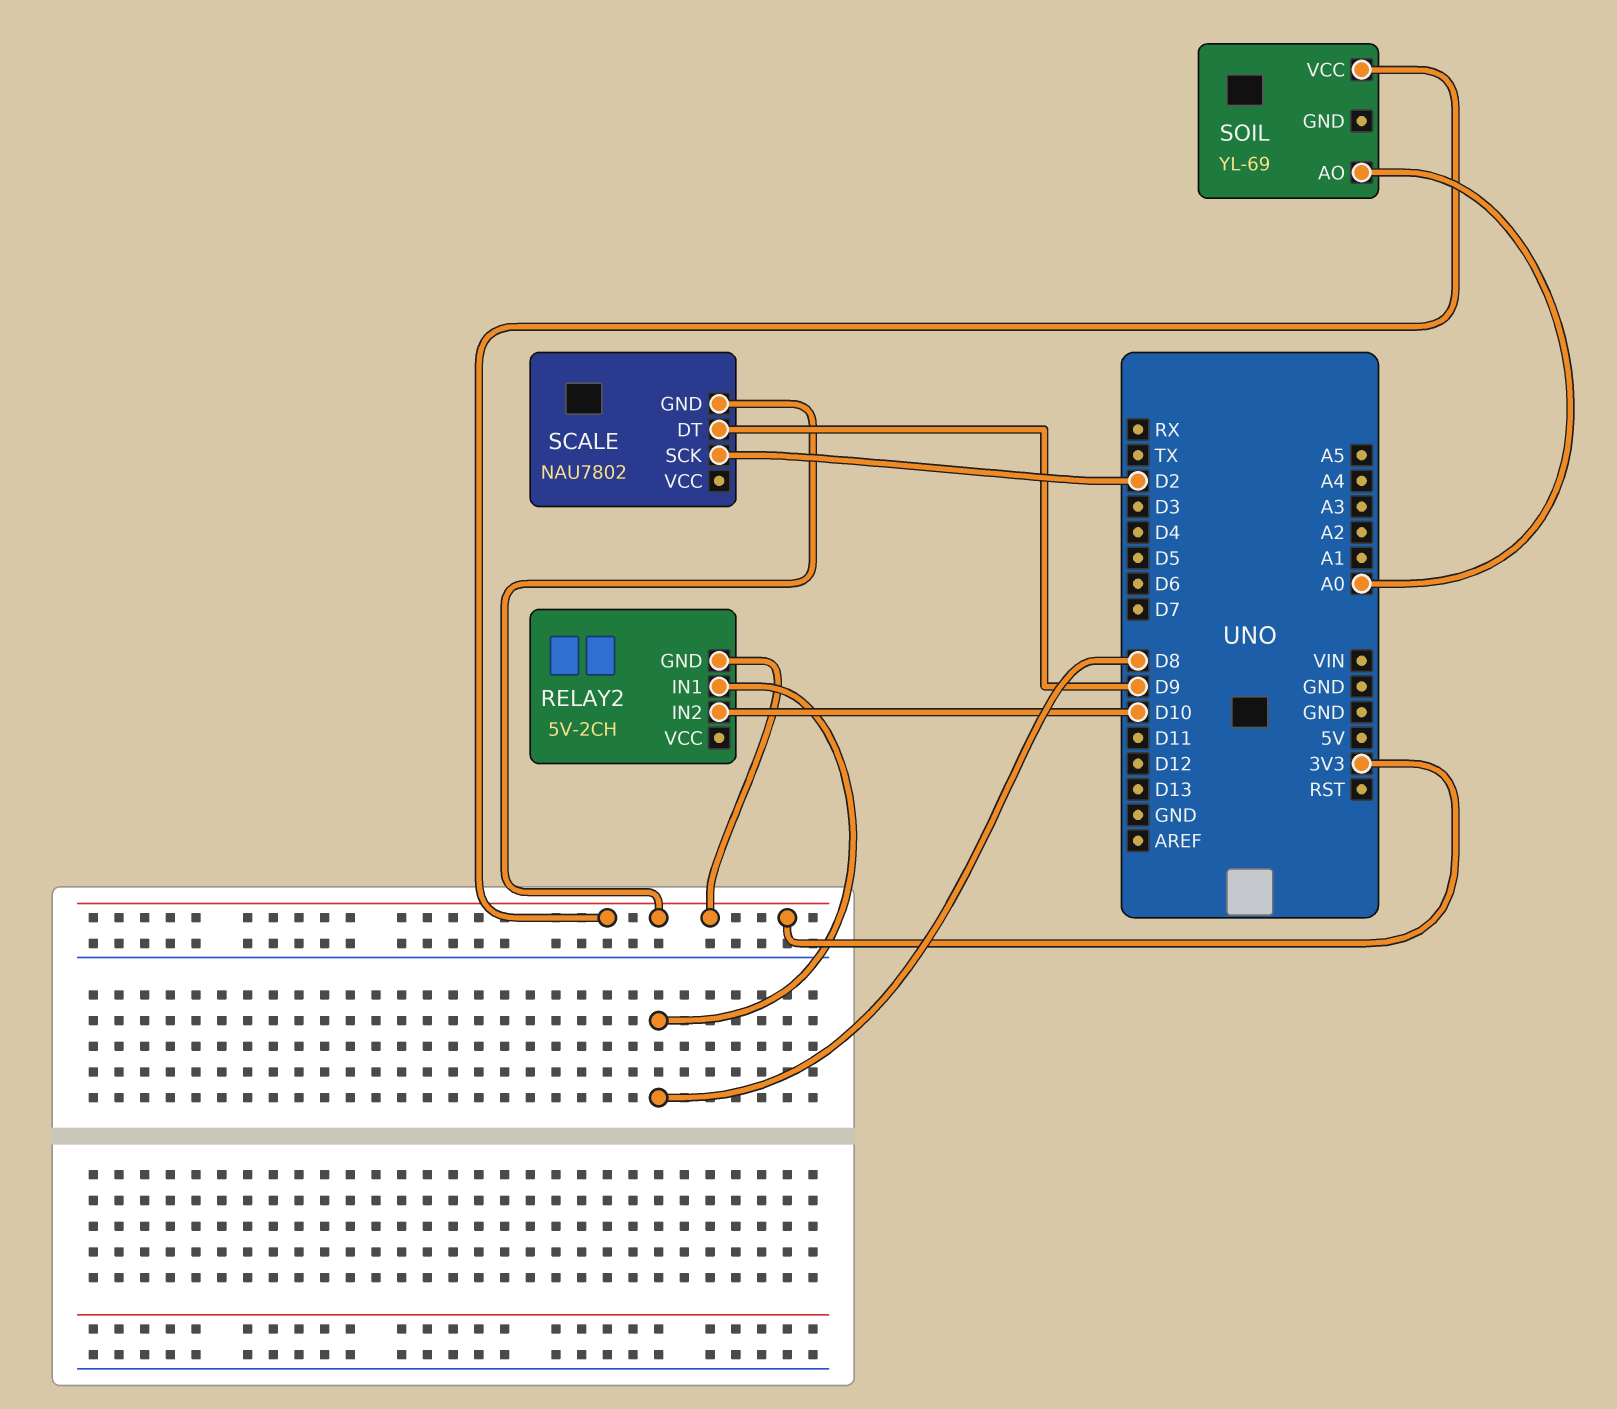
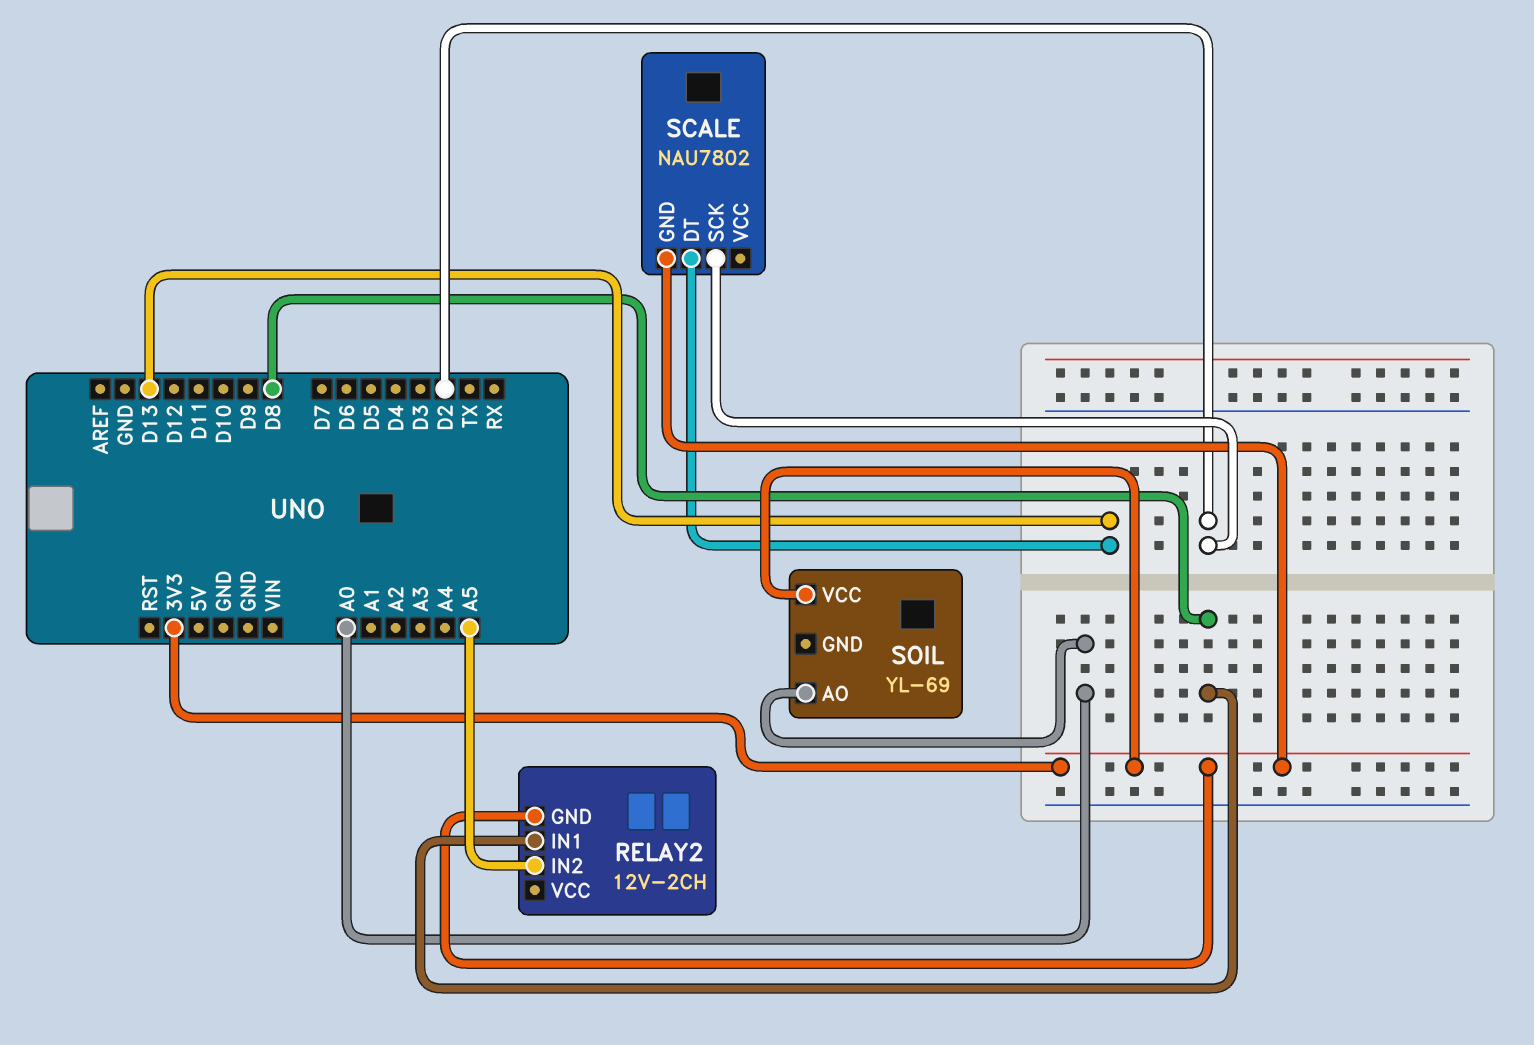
RELAY2: 5V-2CH -> 12V-2CH
RELAY2 pin IN2: D10 -> A5
SCALE pin DT: D9 -> D13

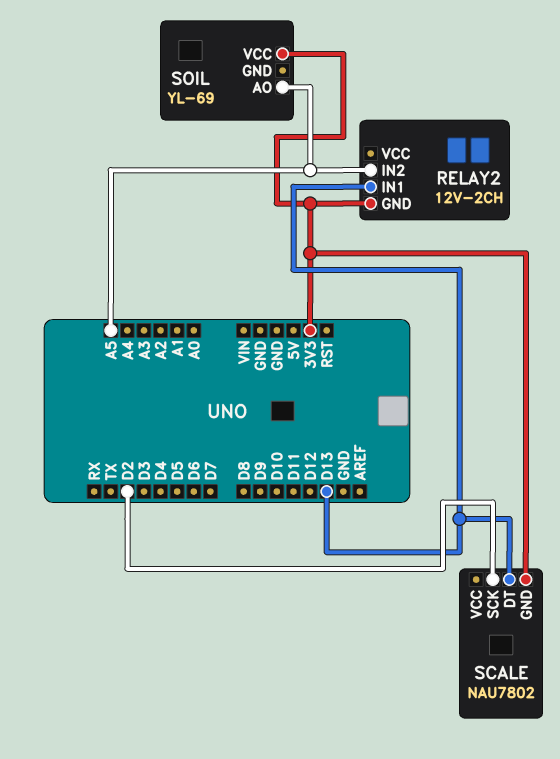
RELAY2 pin IN1: D8 -> D13
SOIL pin AO: A0 -> A5

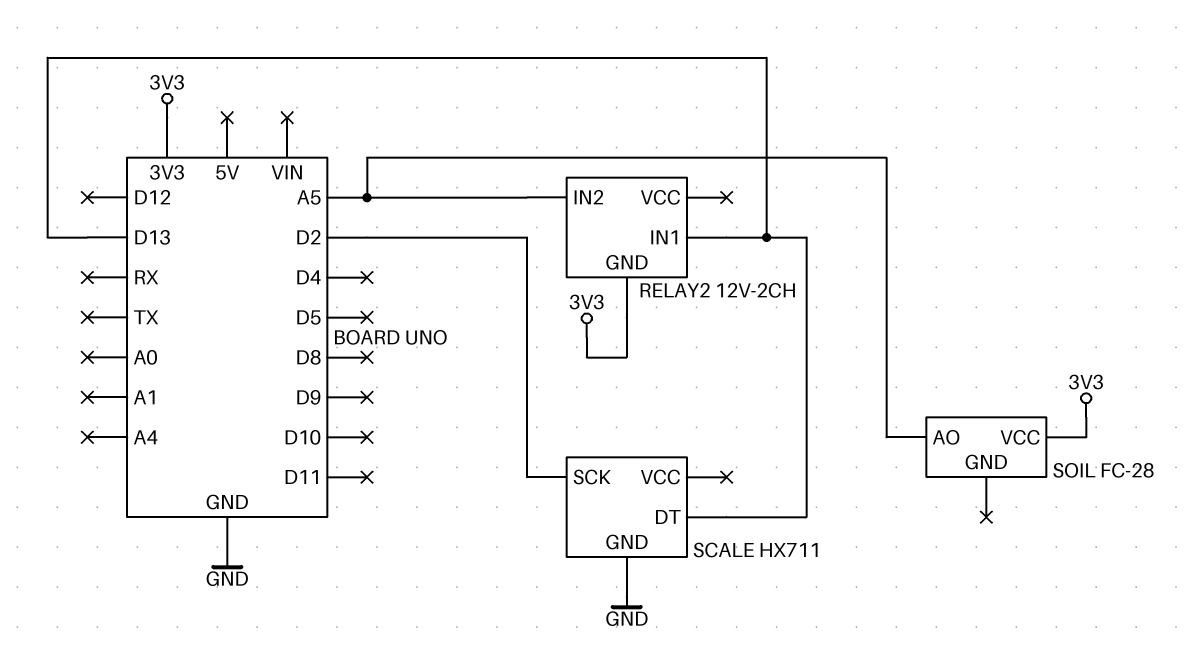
SCALE: NAU7802 -> HX711
SCALE pin GND: 3V3 -> GND
SOIL: YL-69 -> FC-28

